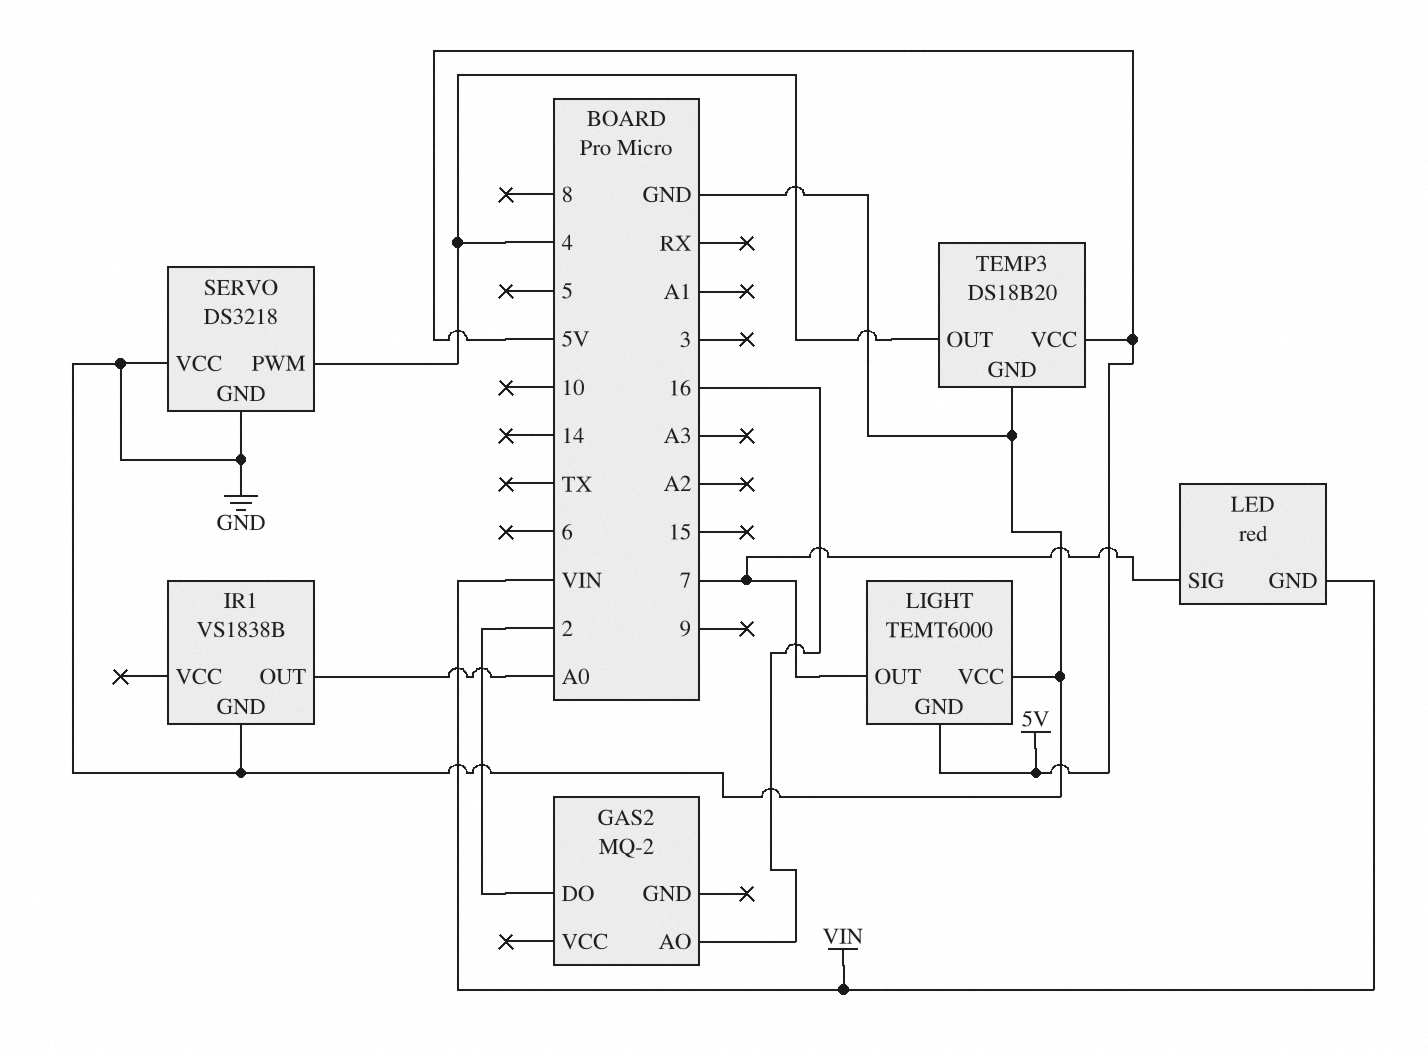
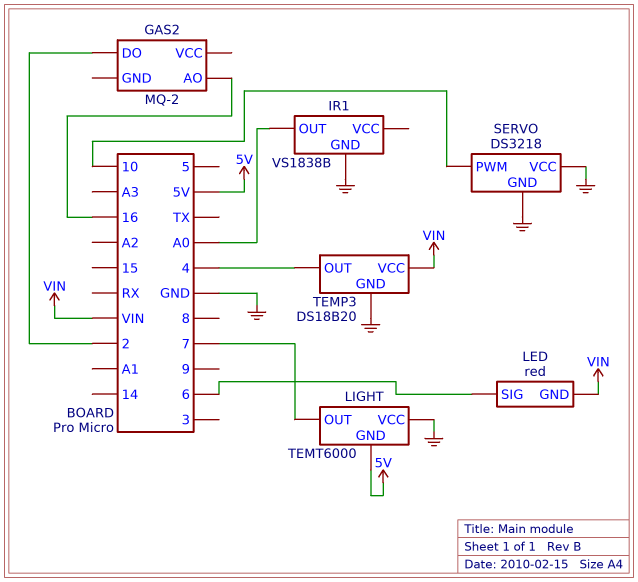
LED pin SIG: 7 -> 6
SERVO pin PWM: 4 -> 10
TEMP3 pin VCC: 5V -> VIN

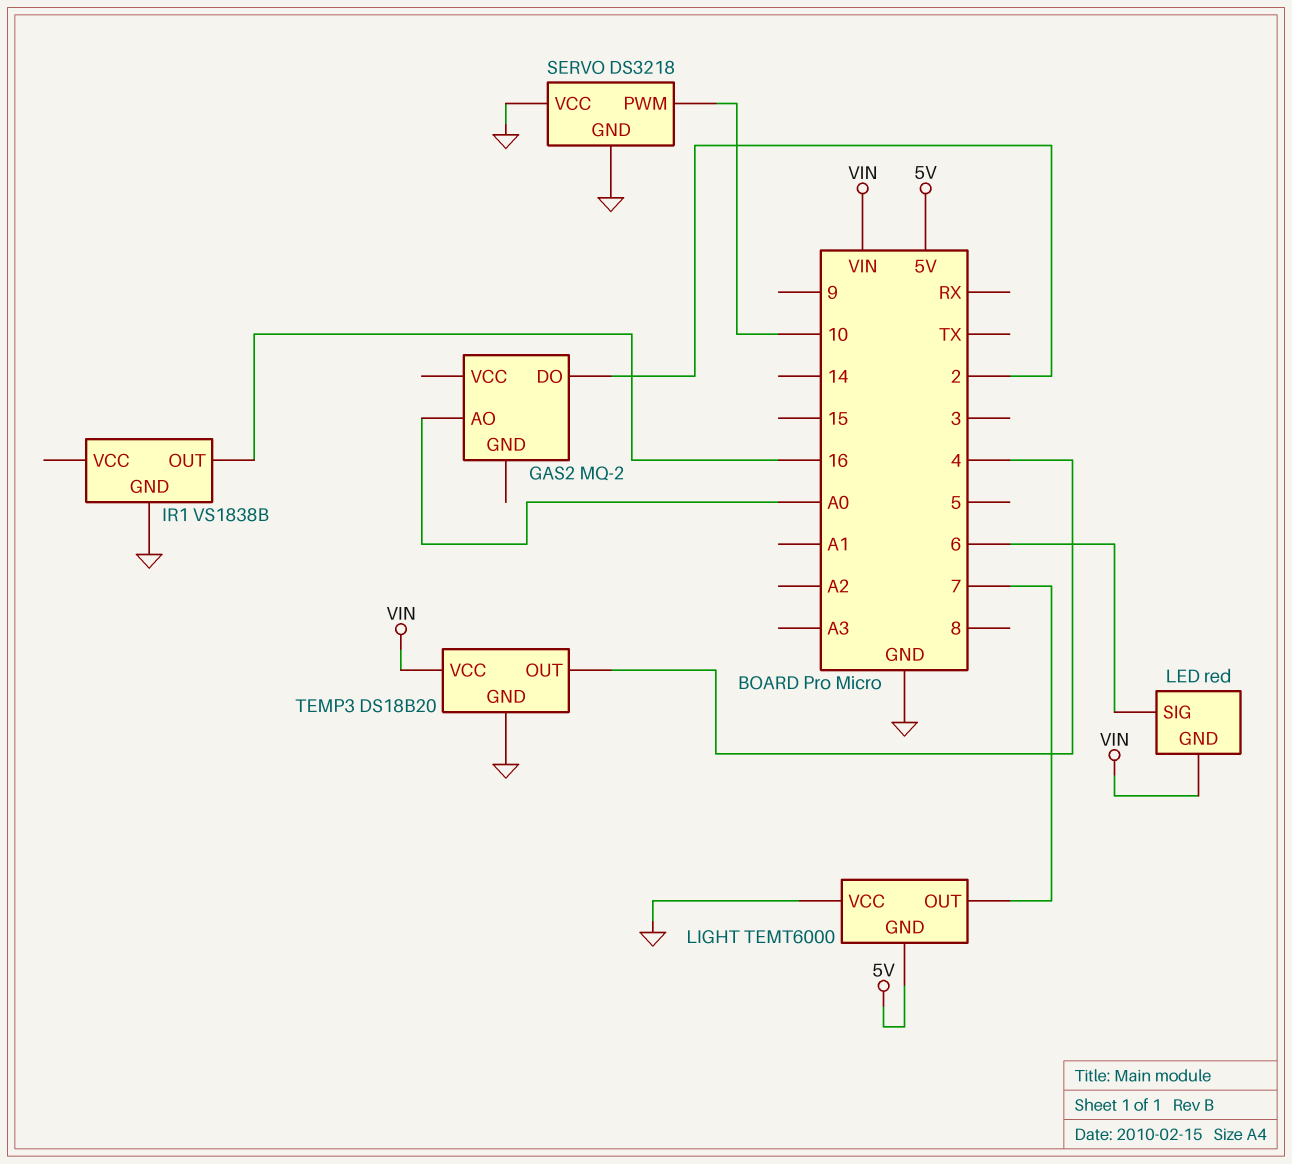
GAS2 pin AO: 16 -> A0
IR1 pin OUT: A0 -> 16

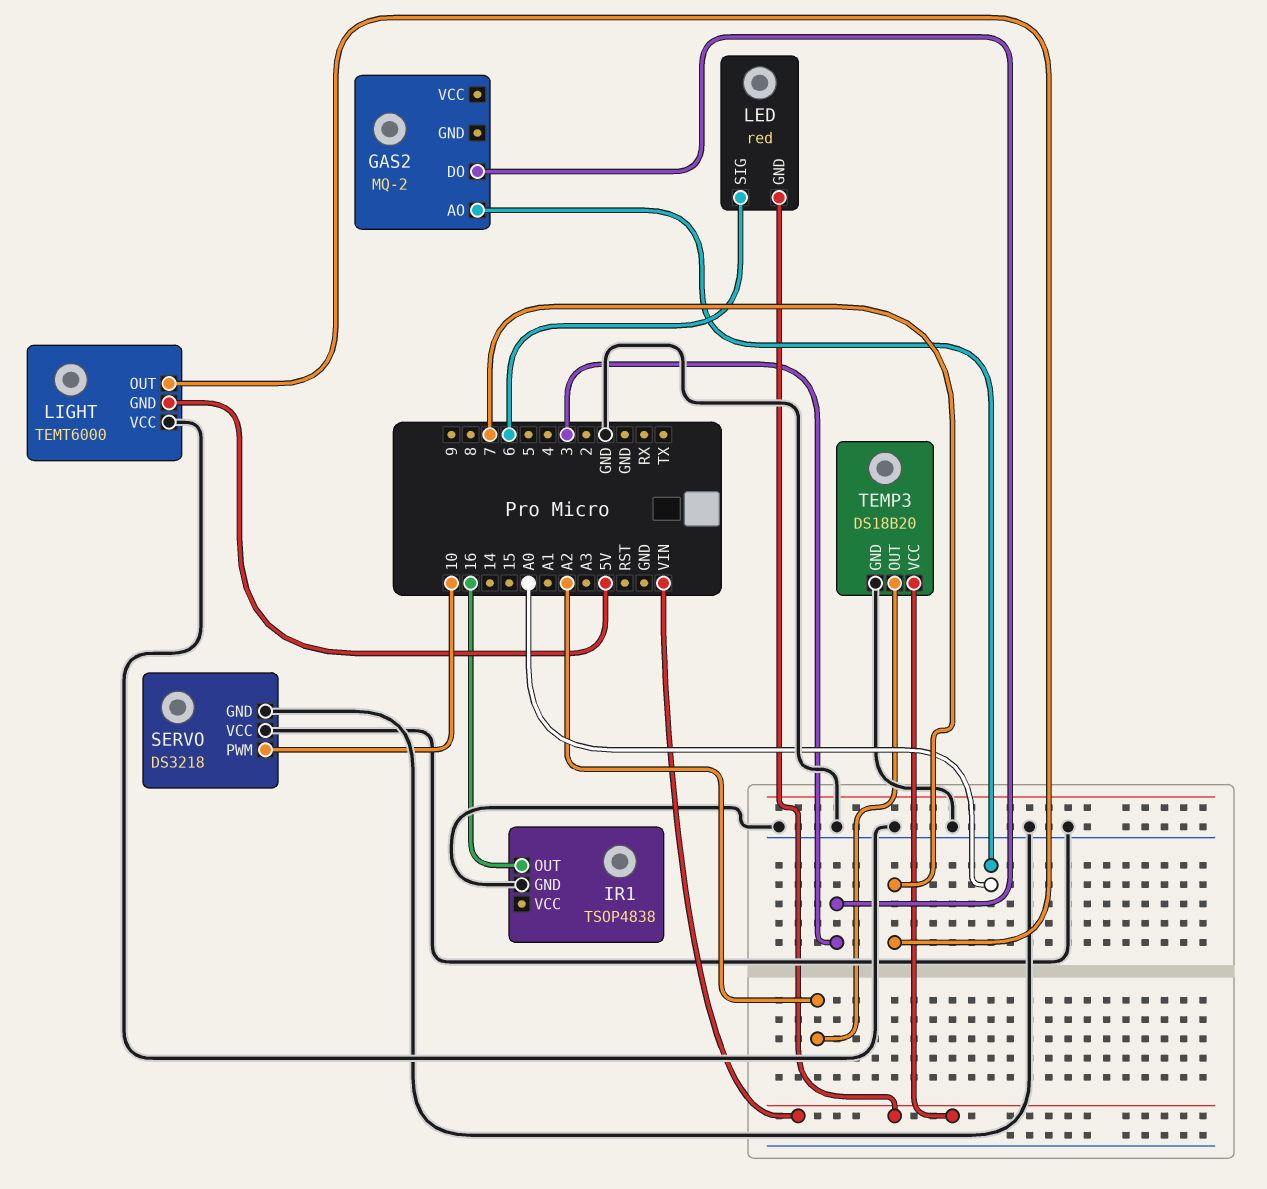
GAS2 pin DO: 2 -> 3
IR1: VS1838B -> TSOP4838
TEMP3 pin OUT: 4 -> A2

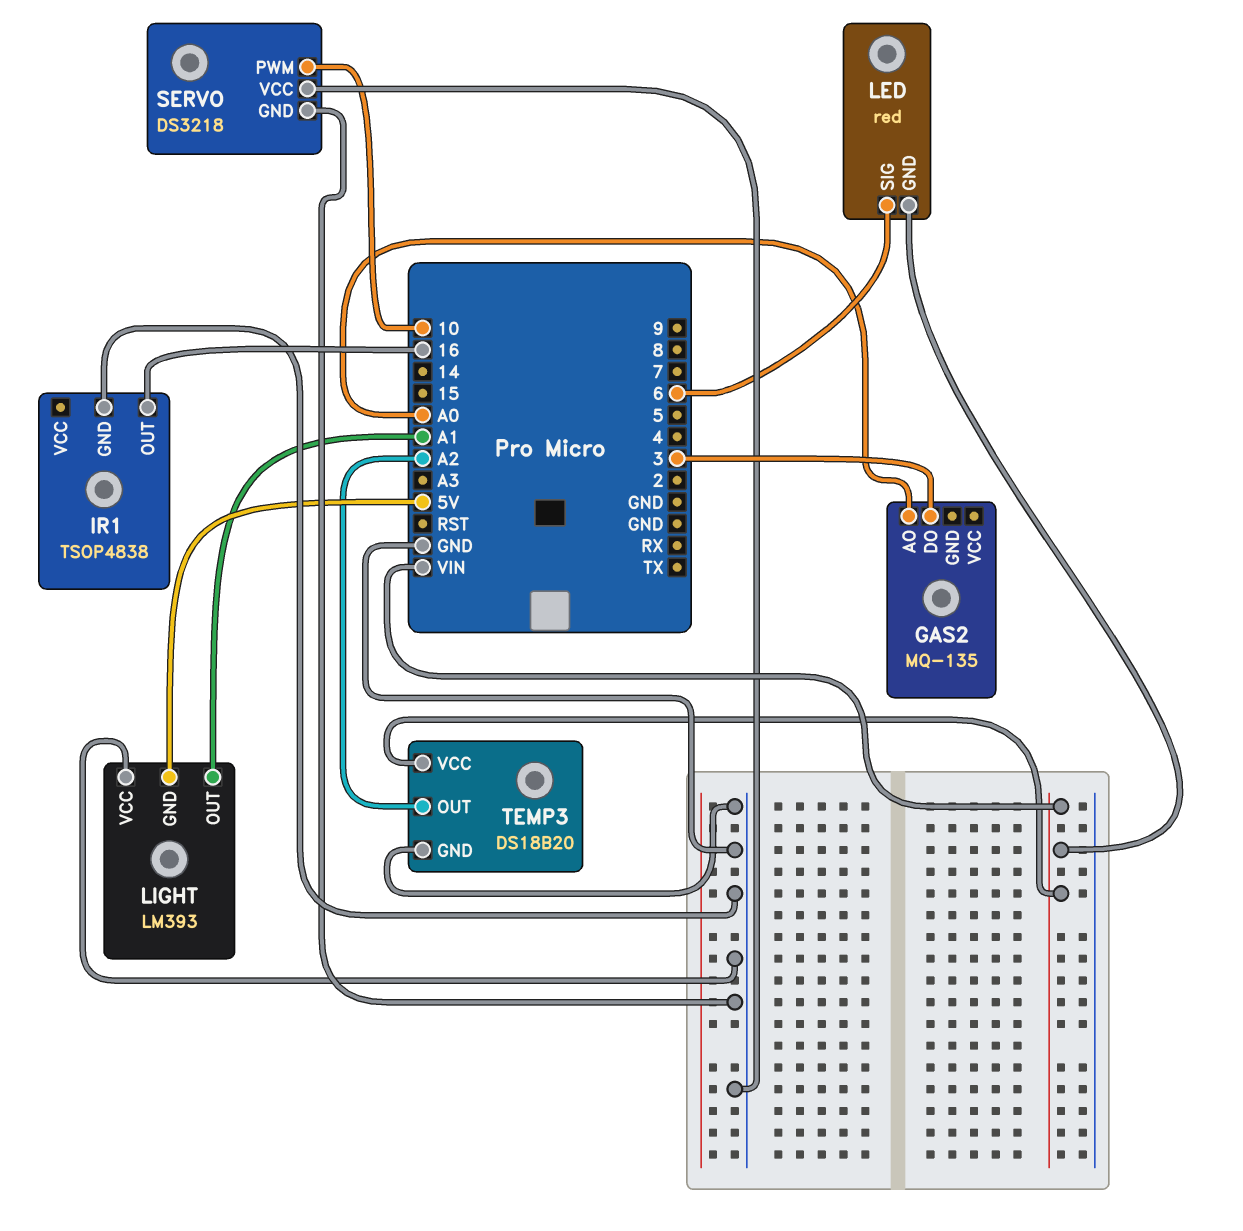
GAS2: MQ-2 -> MQ-135
LIGHT: TEMT6000 -> LM393
LIGHT pin OUT: 7 -> A1

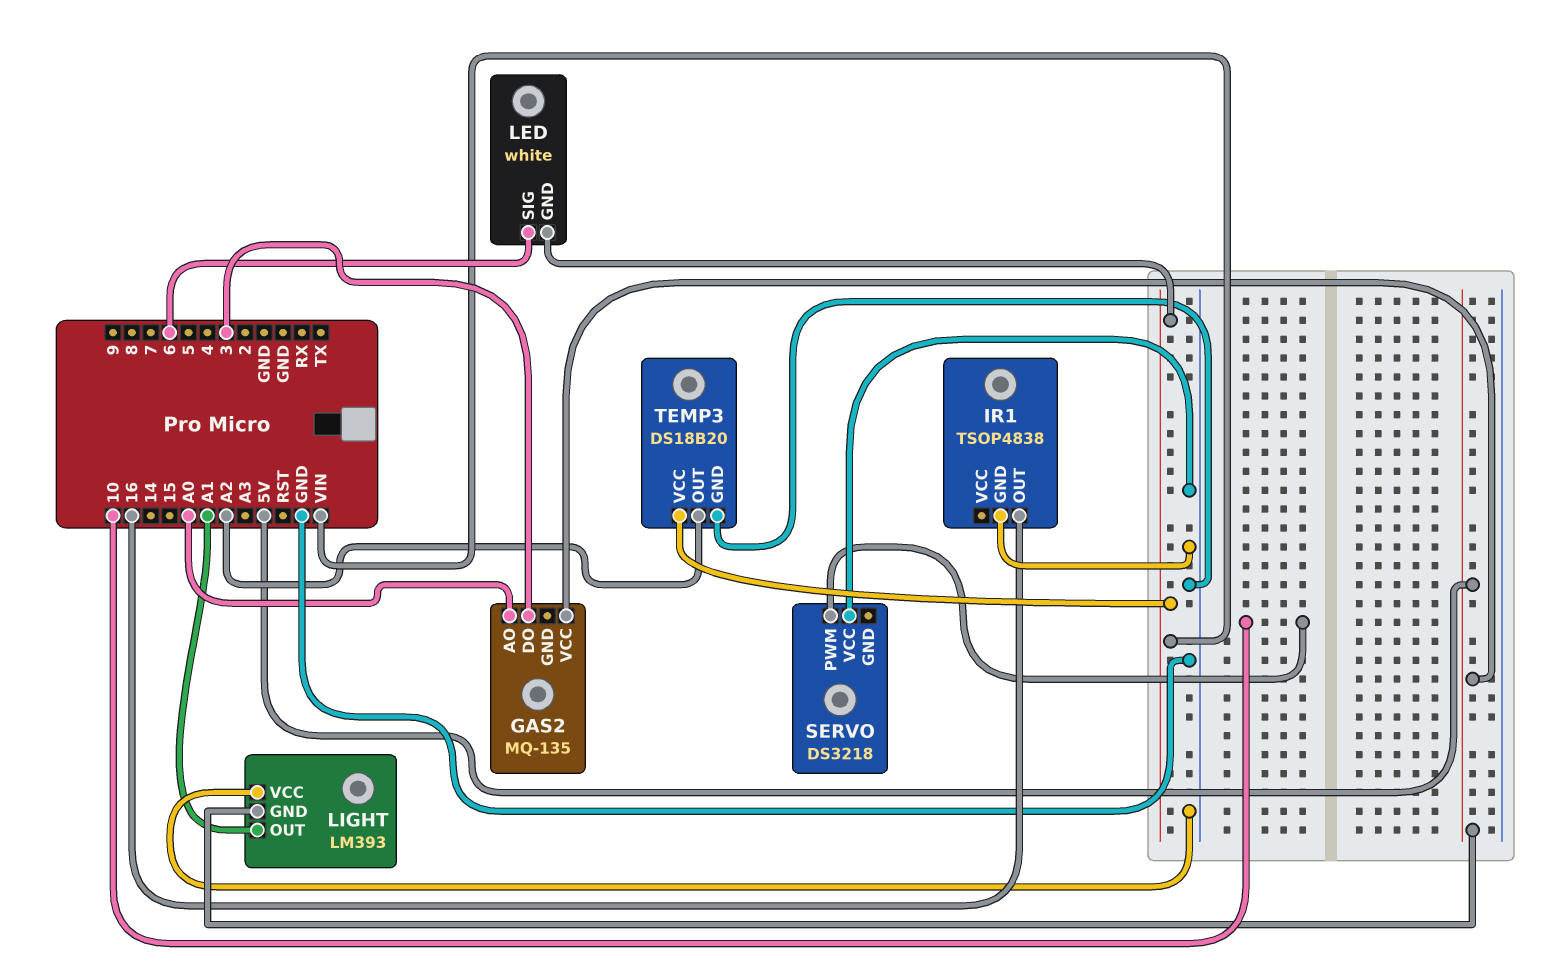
GAS2 pin VCC: none -> 5V
LED: red -> white
SERVO pin GND: GND -> none

